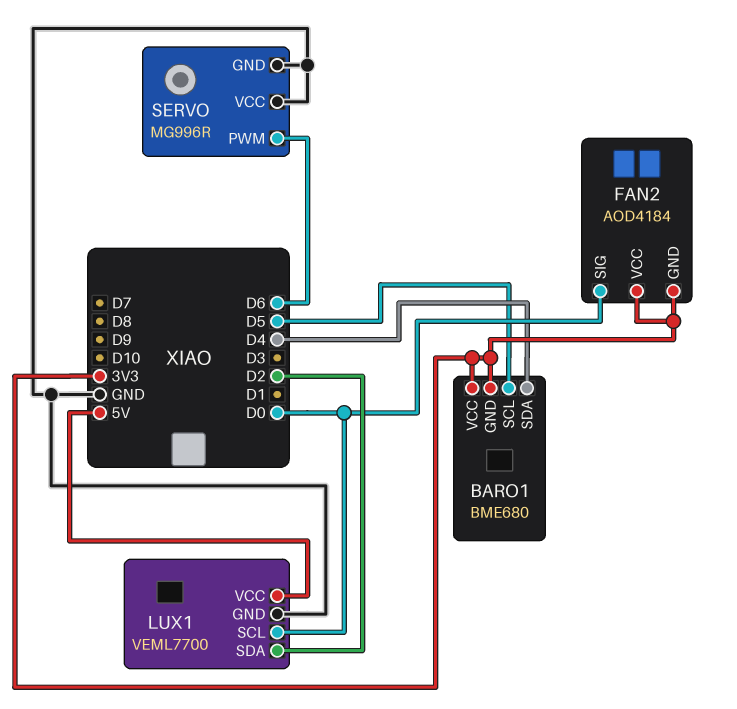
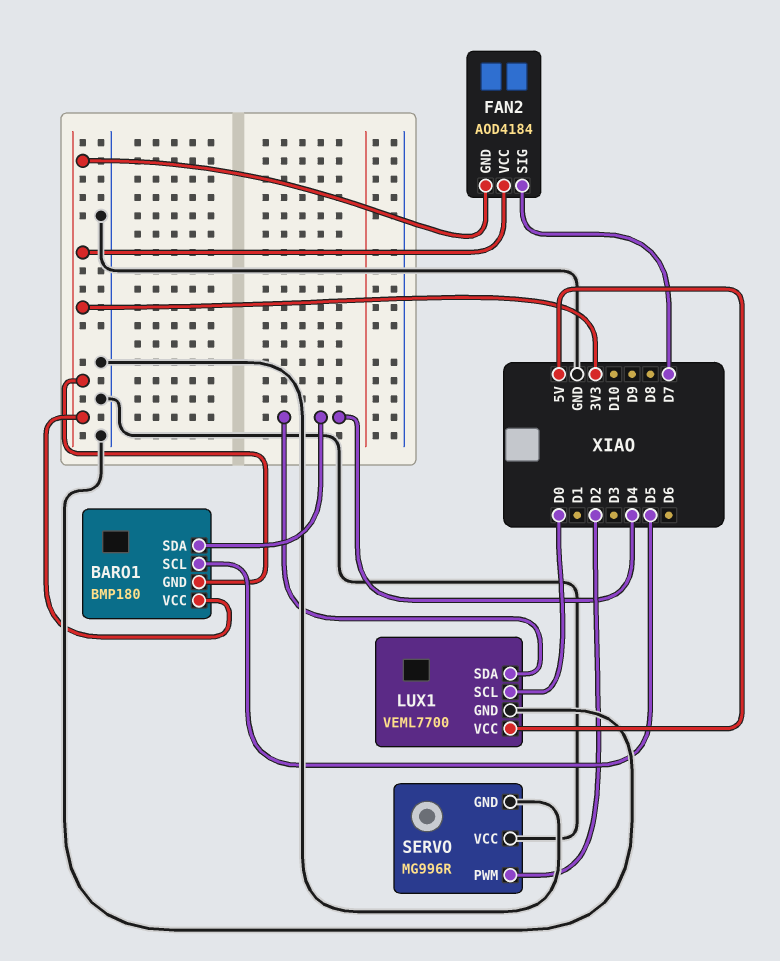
BARO1: BME680 -> BMP180
FAN2 pin SIG: D0 -> D7
LUX1 pin SDA: D2 -> D4
SERVO pin PWM: D6 -> D2

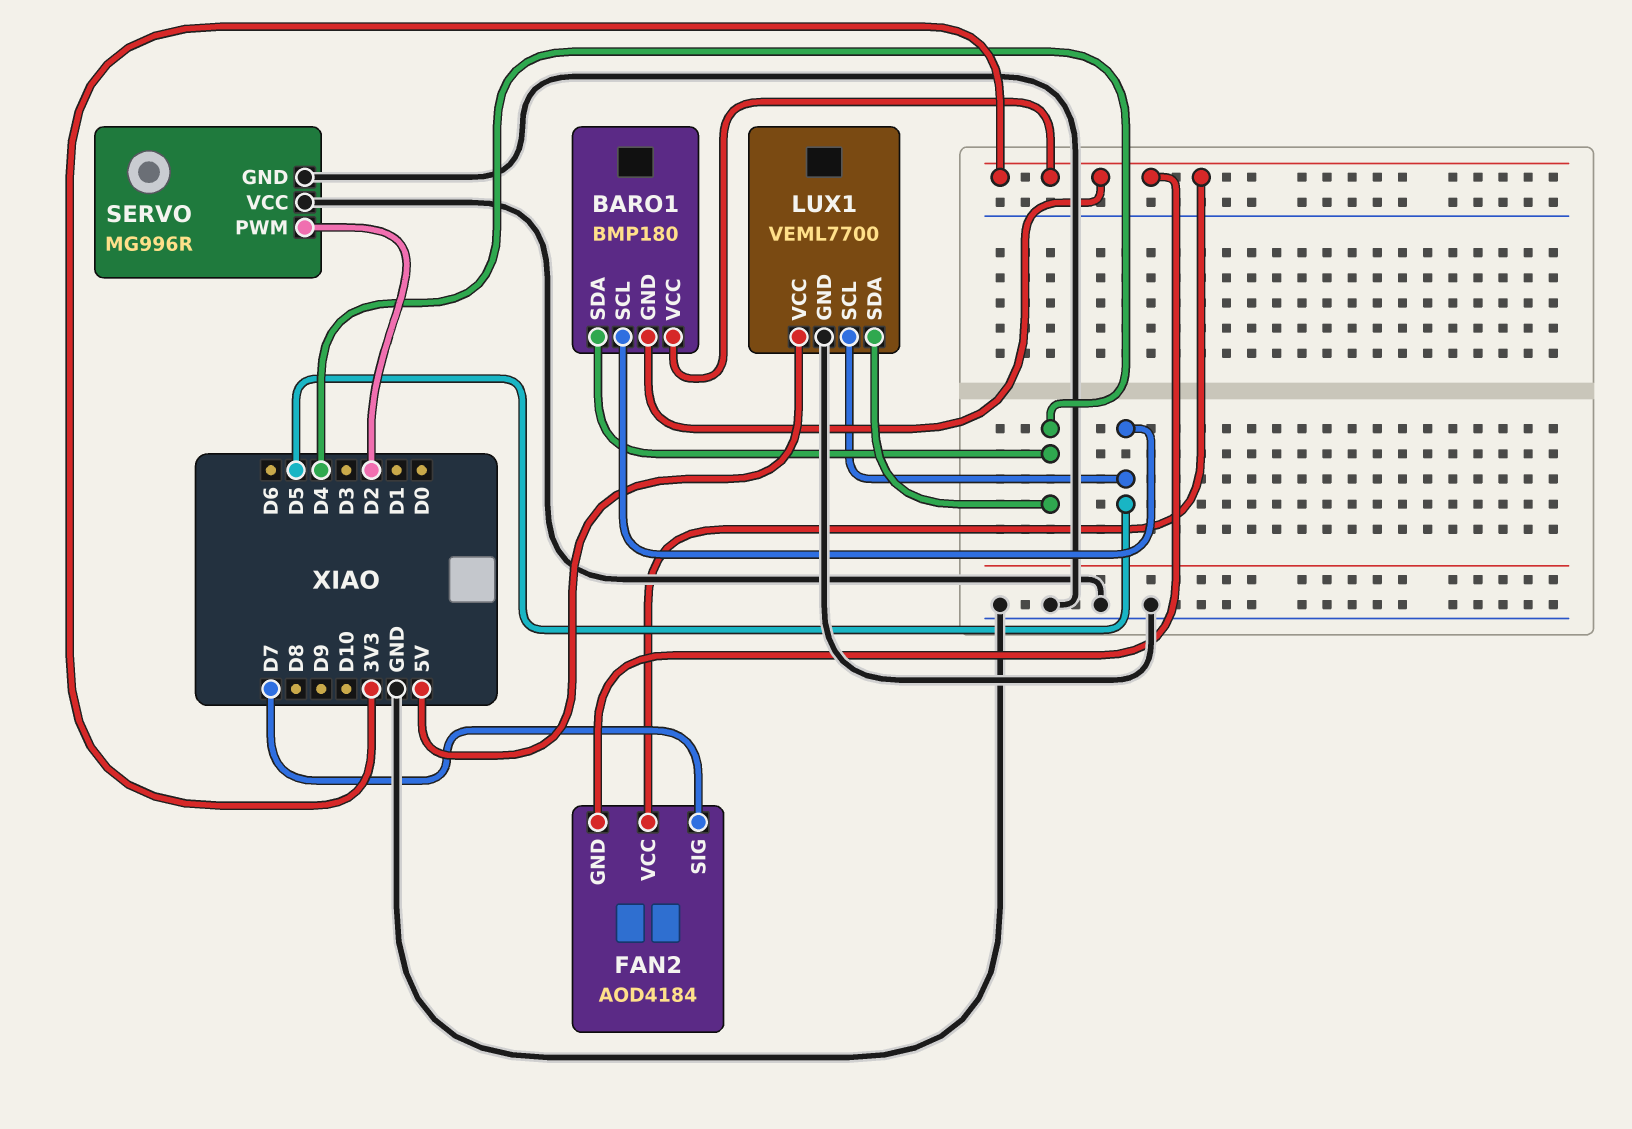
LUX1 pin SCL: D0 -> D5

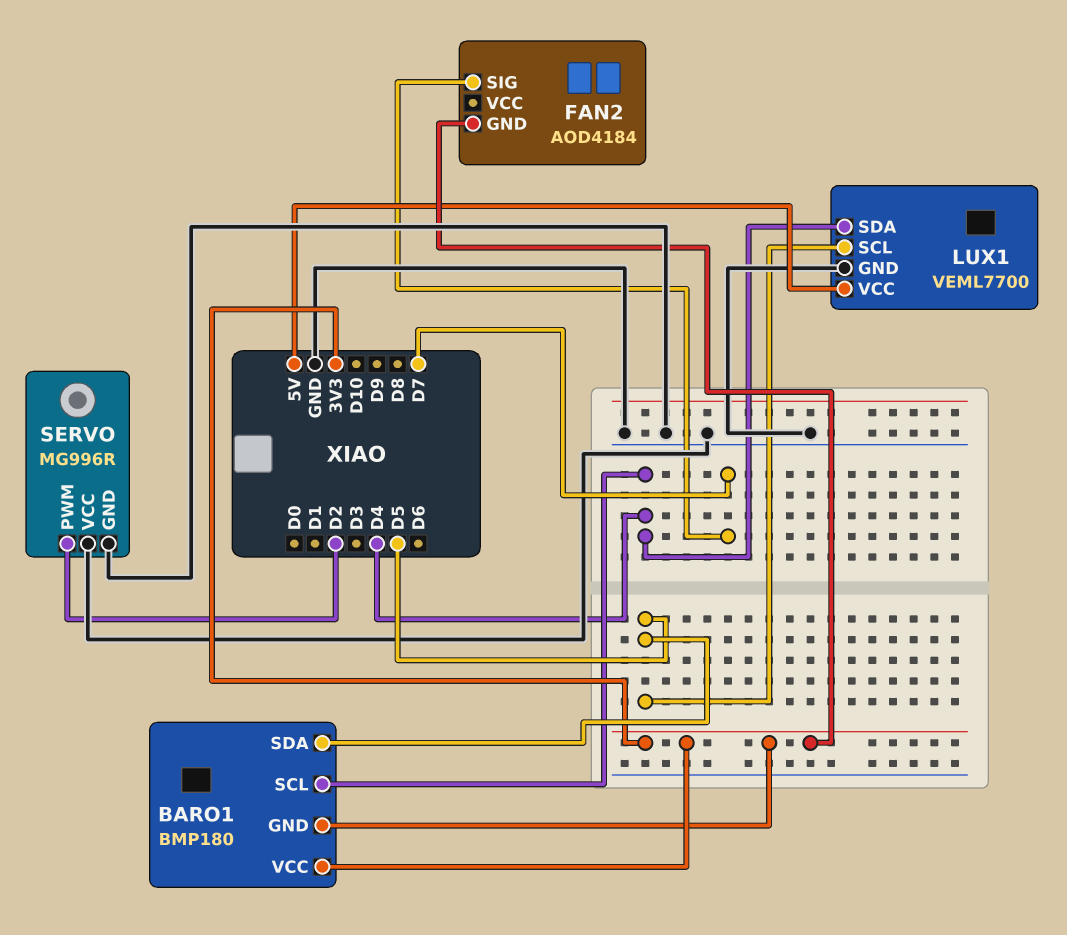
BARO1 pin SCL: D5 -> D4
BARO1 pin SDA: D4 -> D5
FAN2 pin VCC: 3V3 -> none

